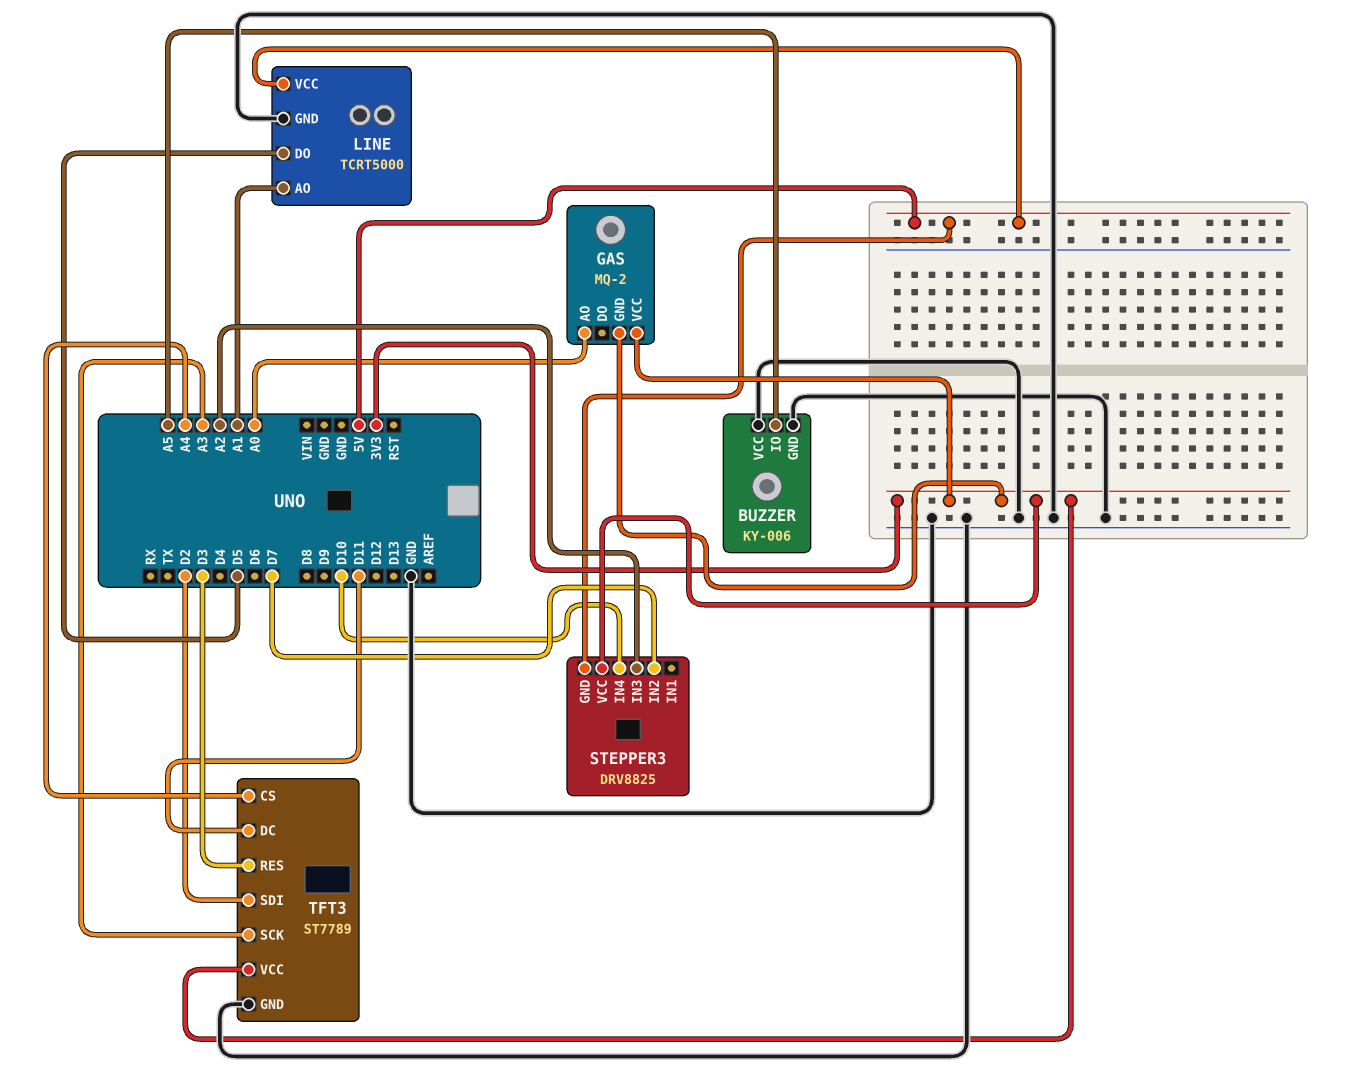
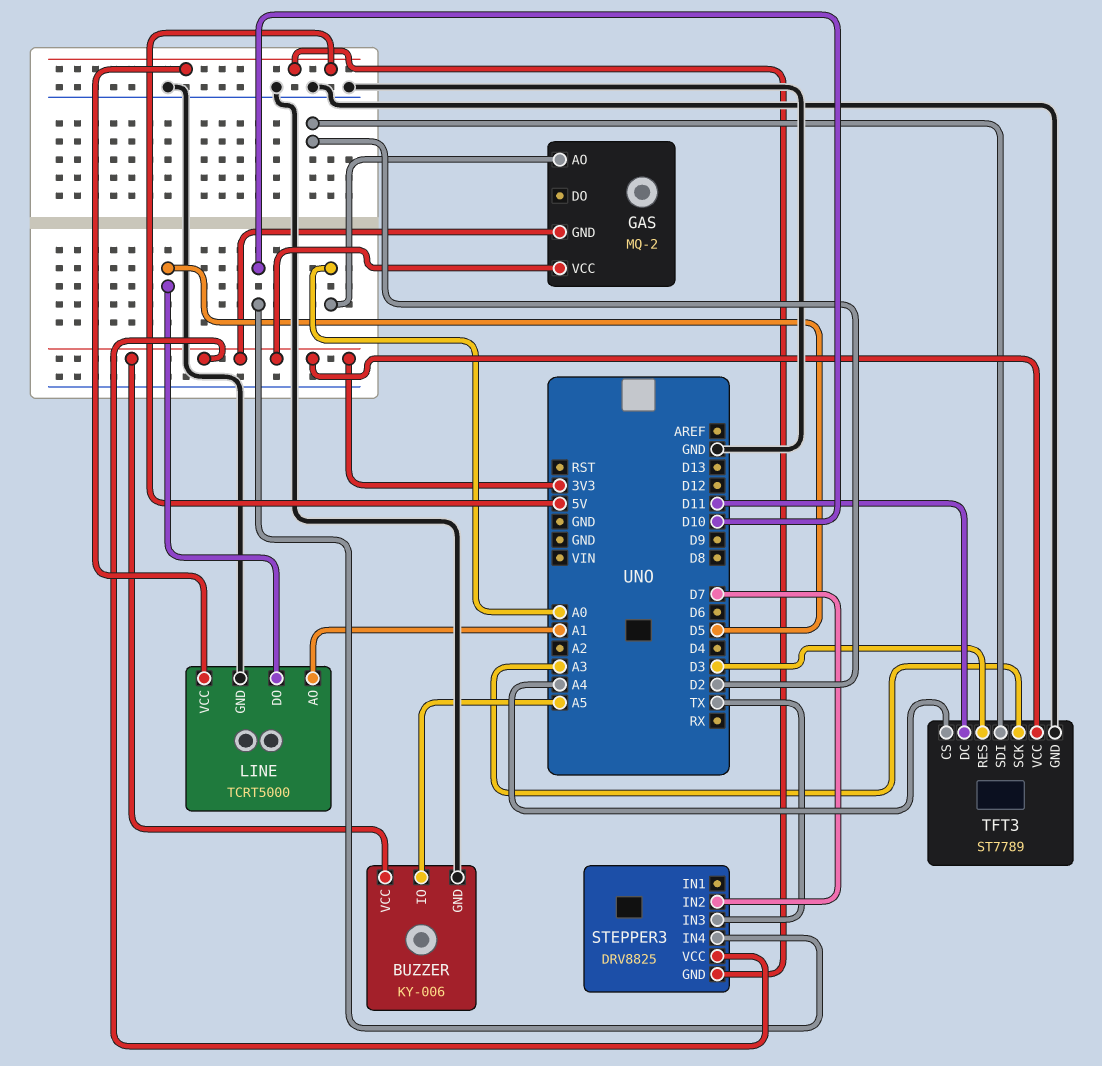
BUZZER pin VCC: GND -> 3V3
STEPPER3 pin IN3: A2 -> TX

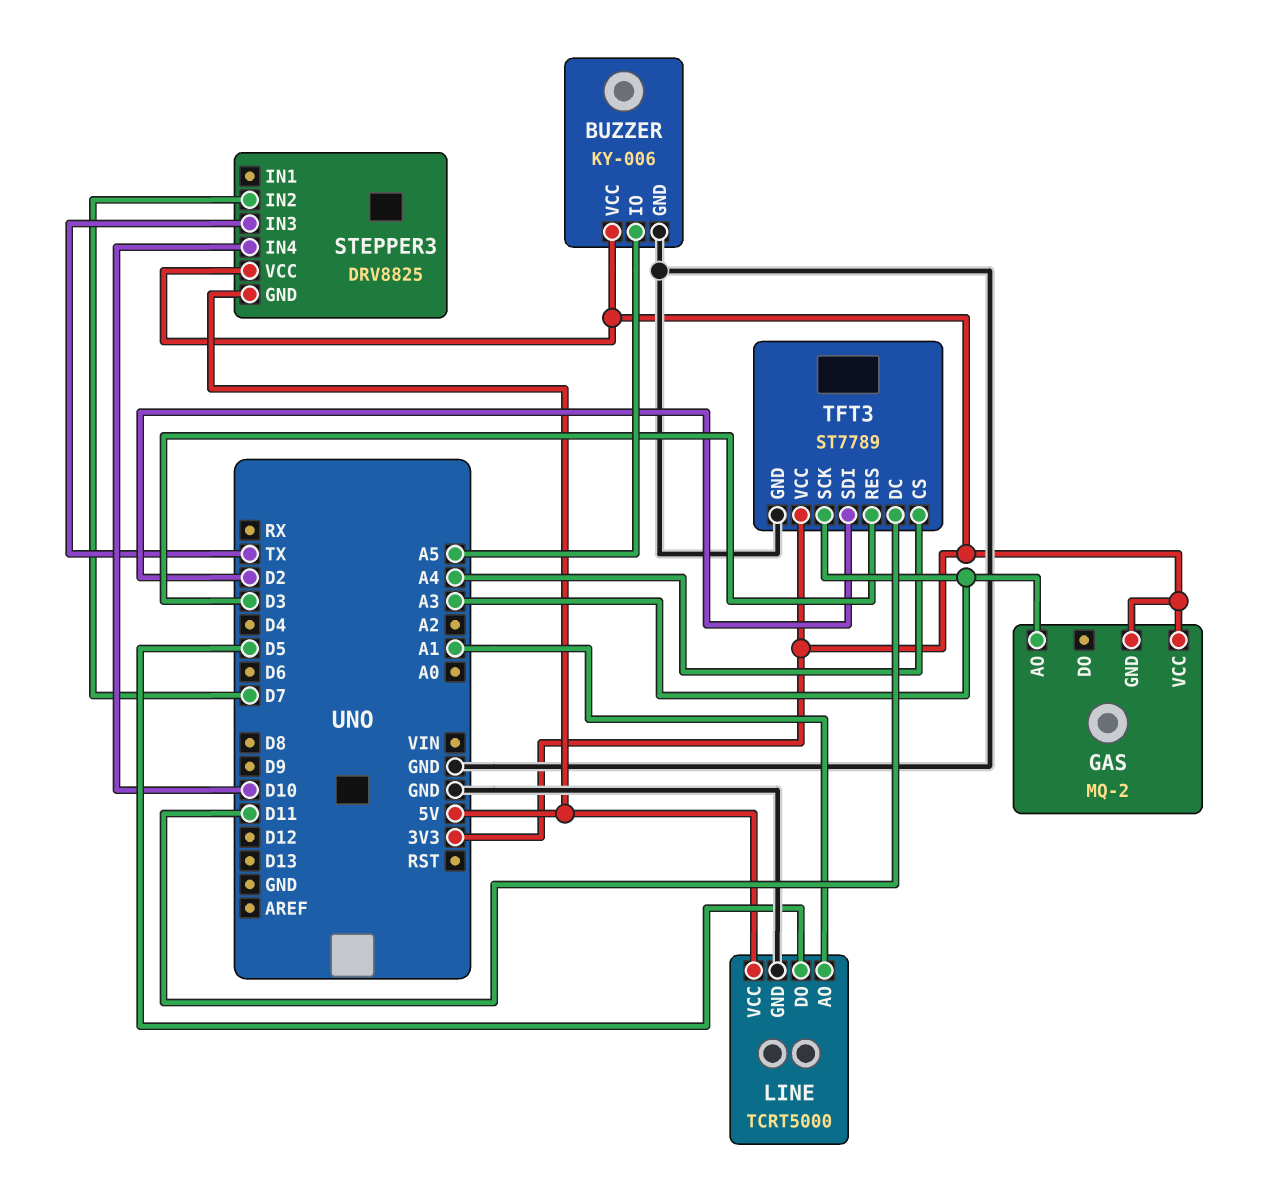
GAS pin AO: A0 -> A3

